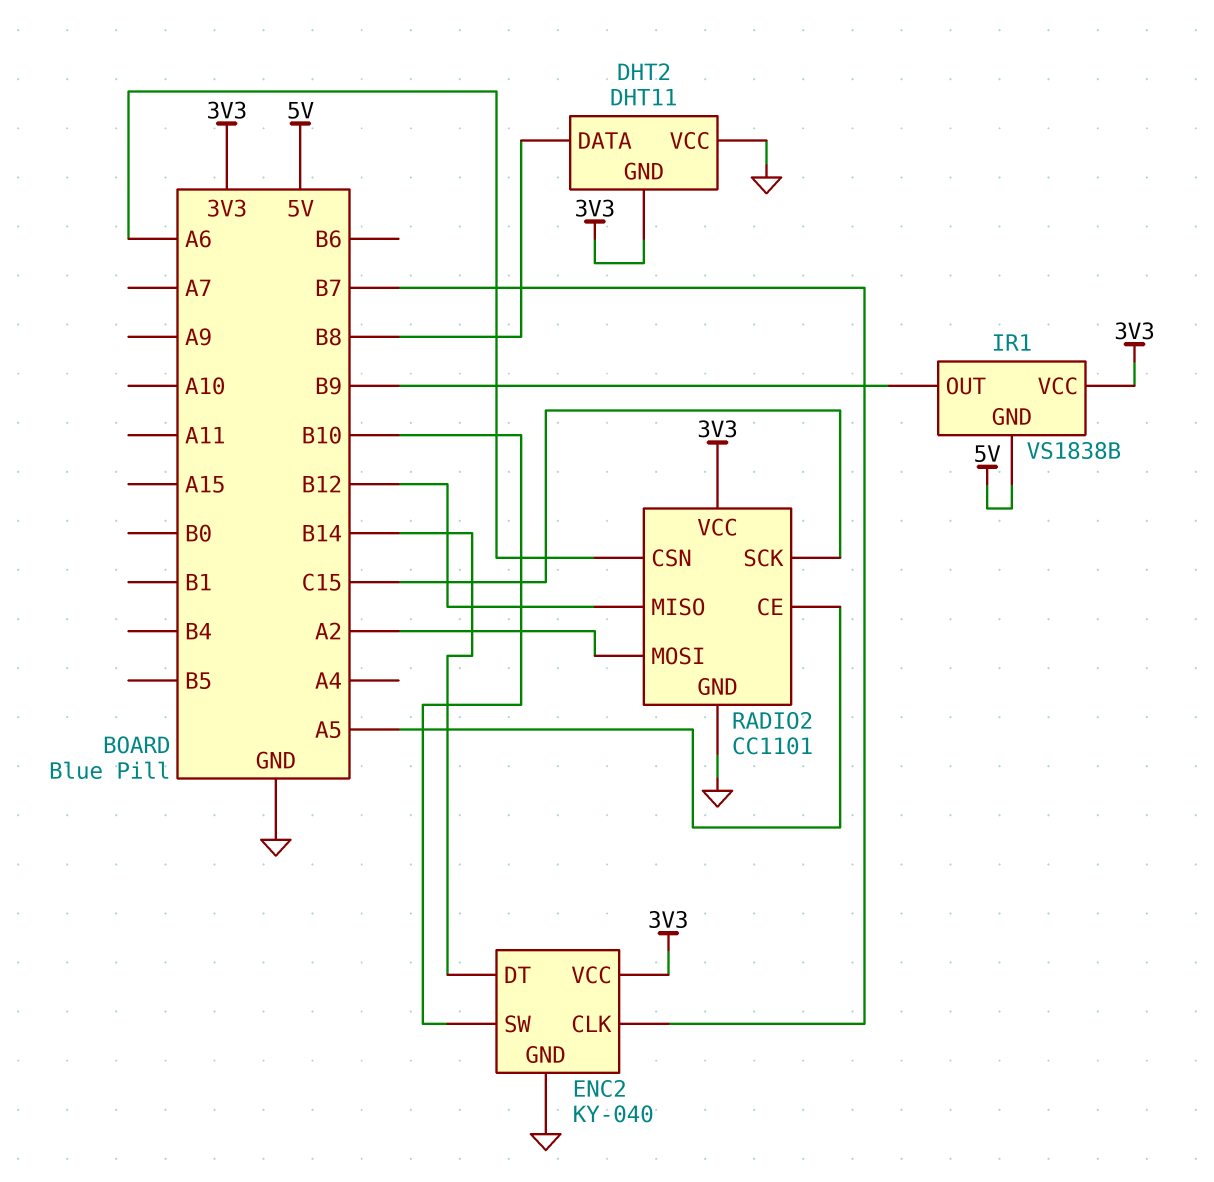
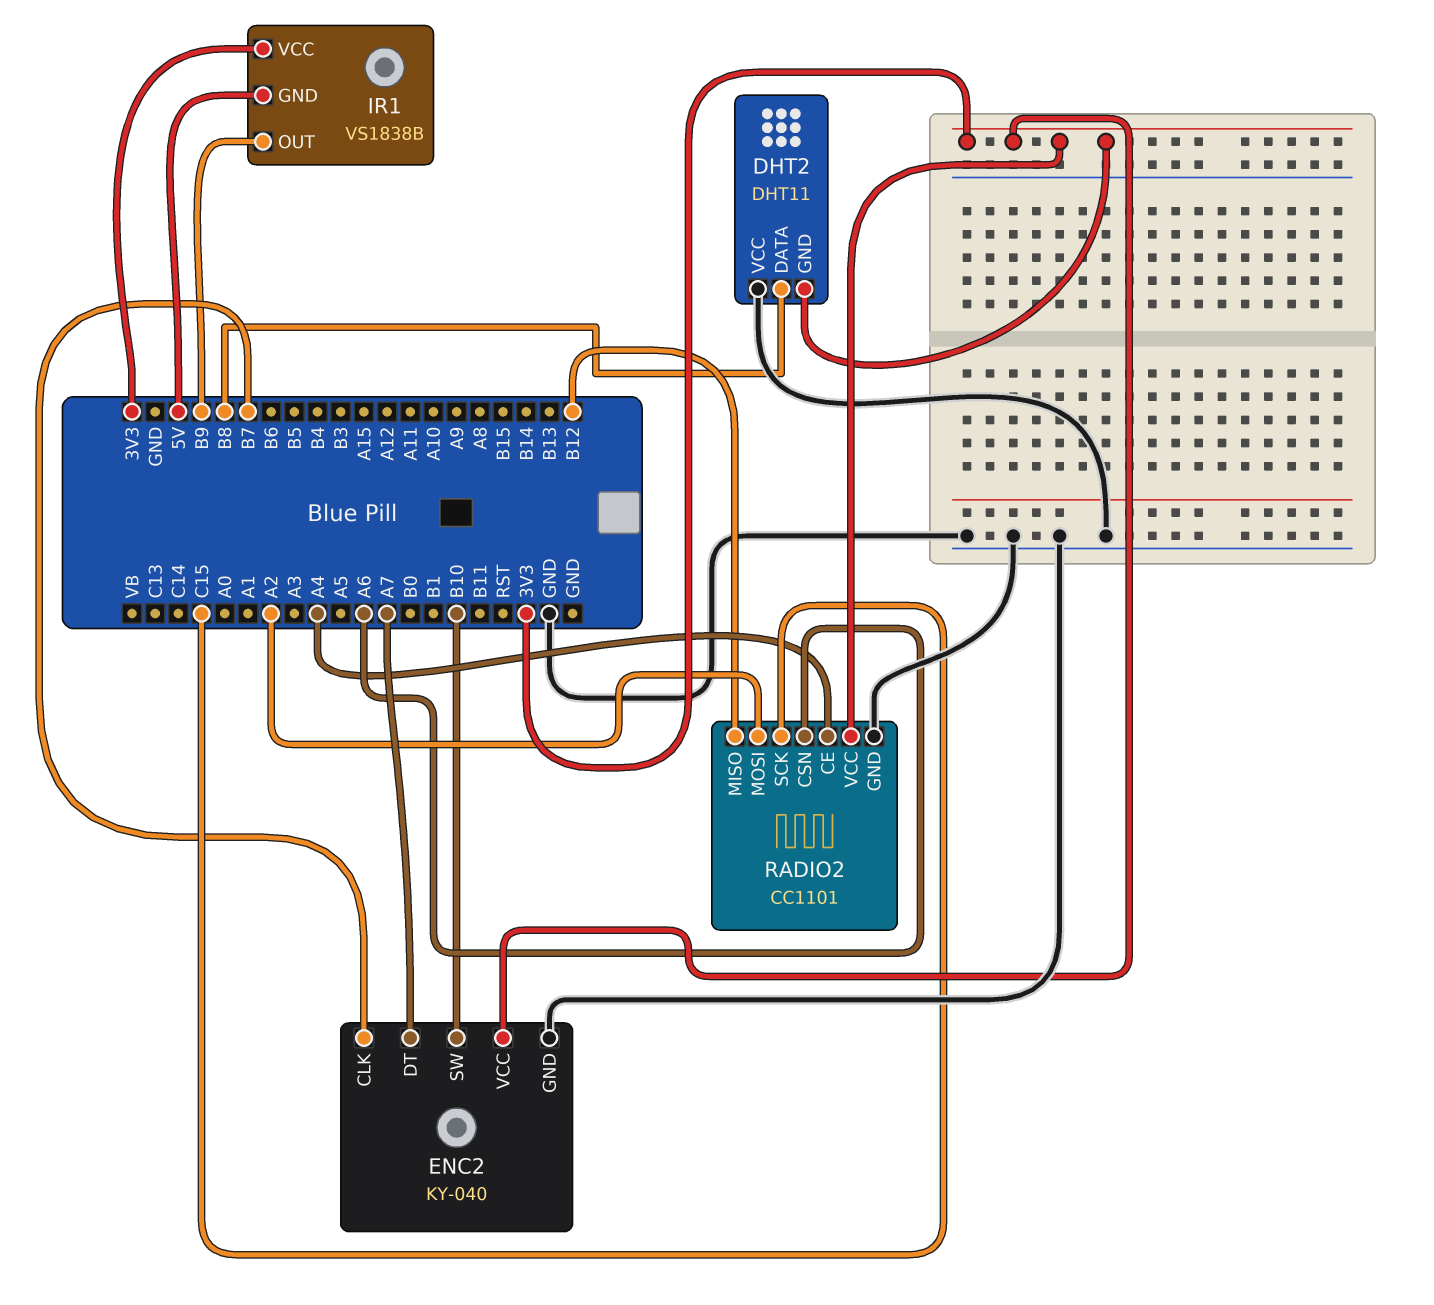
ENC2 pin DT: B14 -> A7
RADIO2 pin CE: A5 -> A4

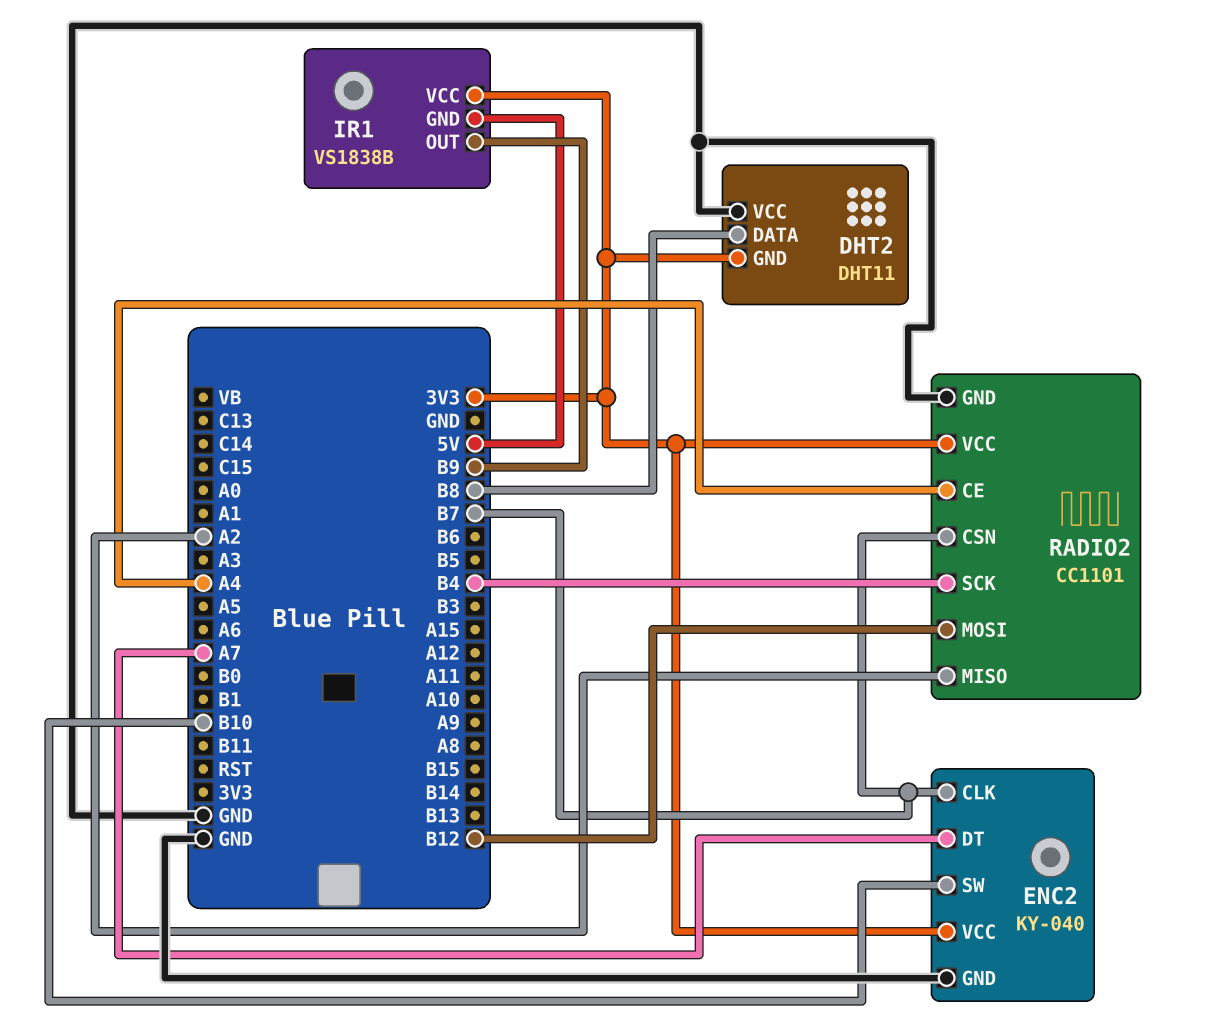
RADIO2 pin CSN: A6 -> B7
RADIO2 pin MISO: B12 -> A2
RADIO2 pin MOSI: A2 -> B12
RADIO2 pin SCK: C15 -> B4

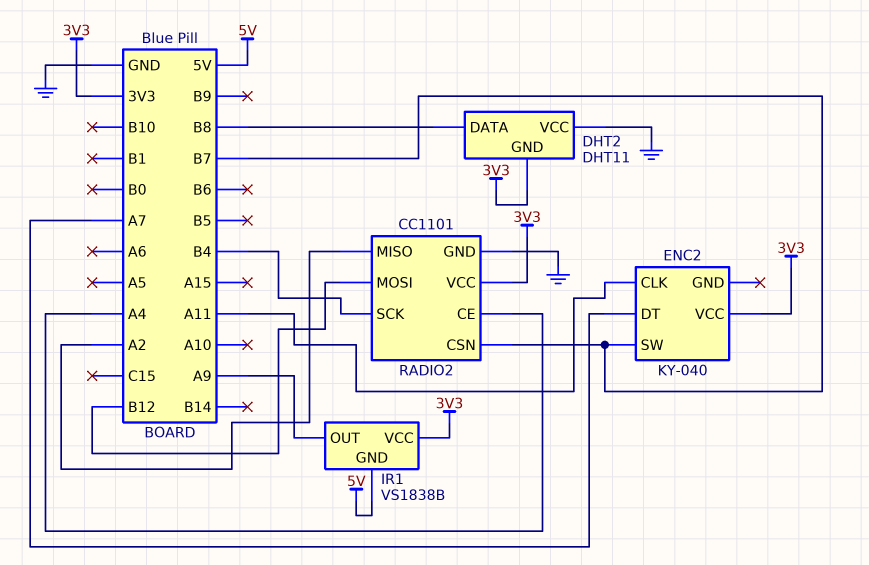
ENC2 pin CLK: B7 -> A11
ENC2 pin GND: GND -> none
ENC2 pin SW: B10 -> B7
IR1 pin OUT: B9 -> A9

